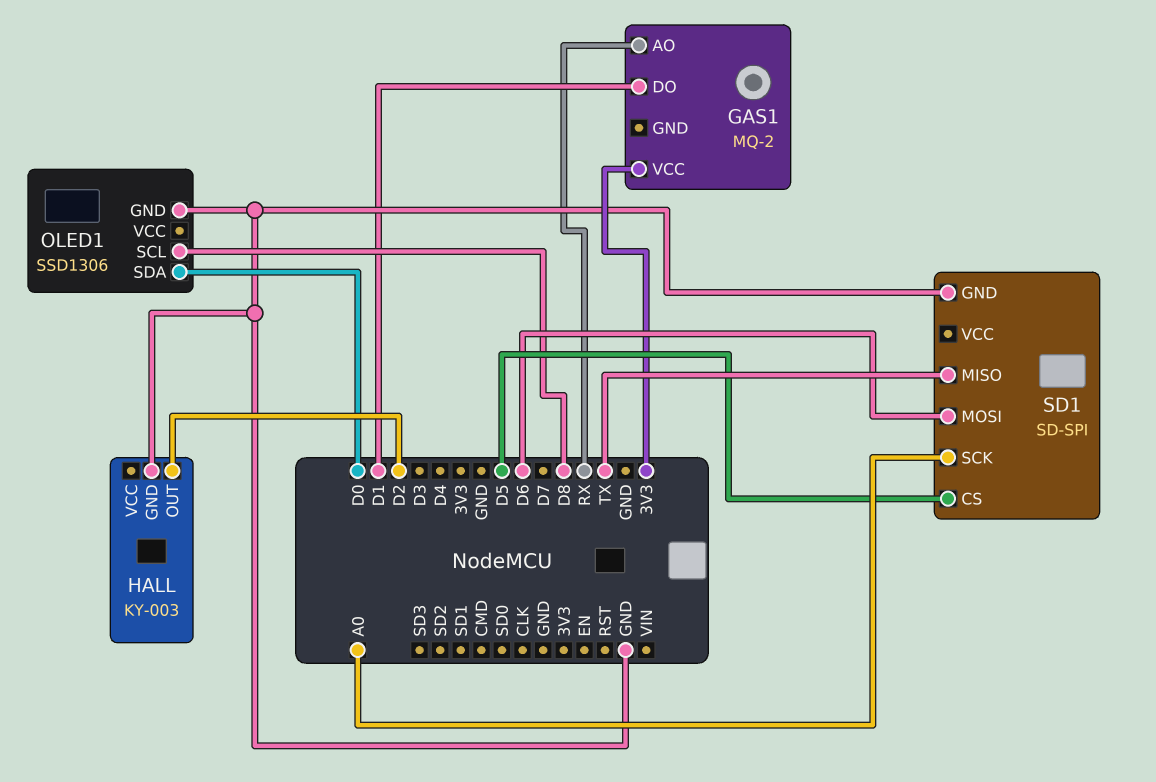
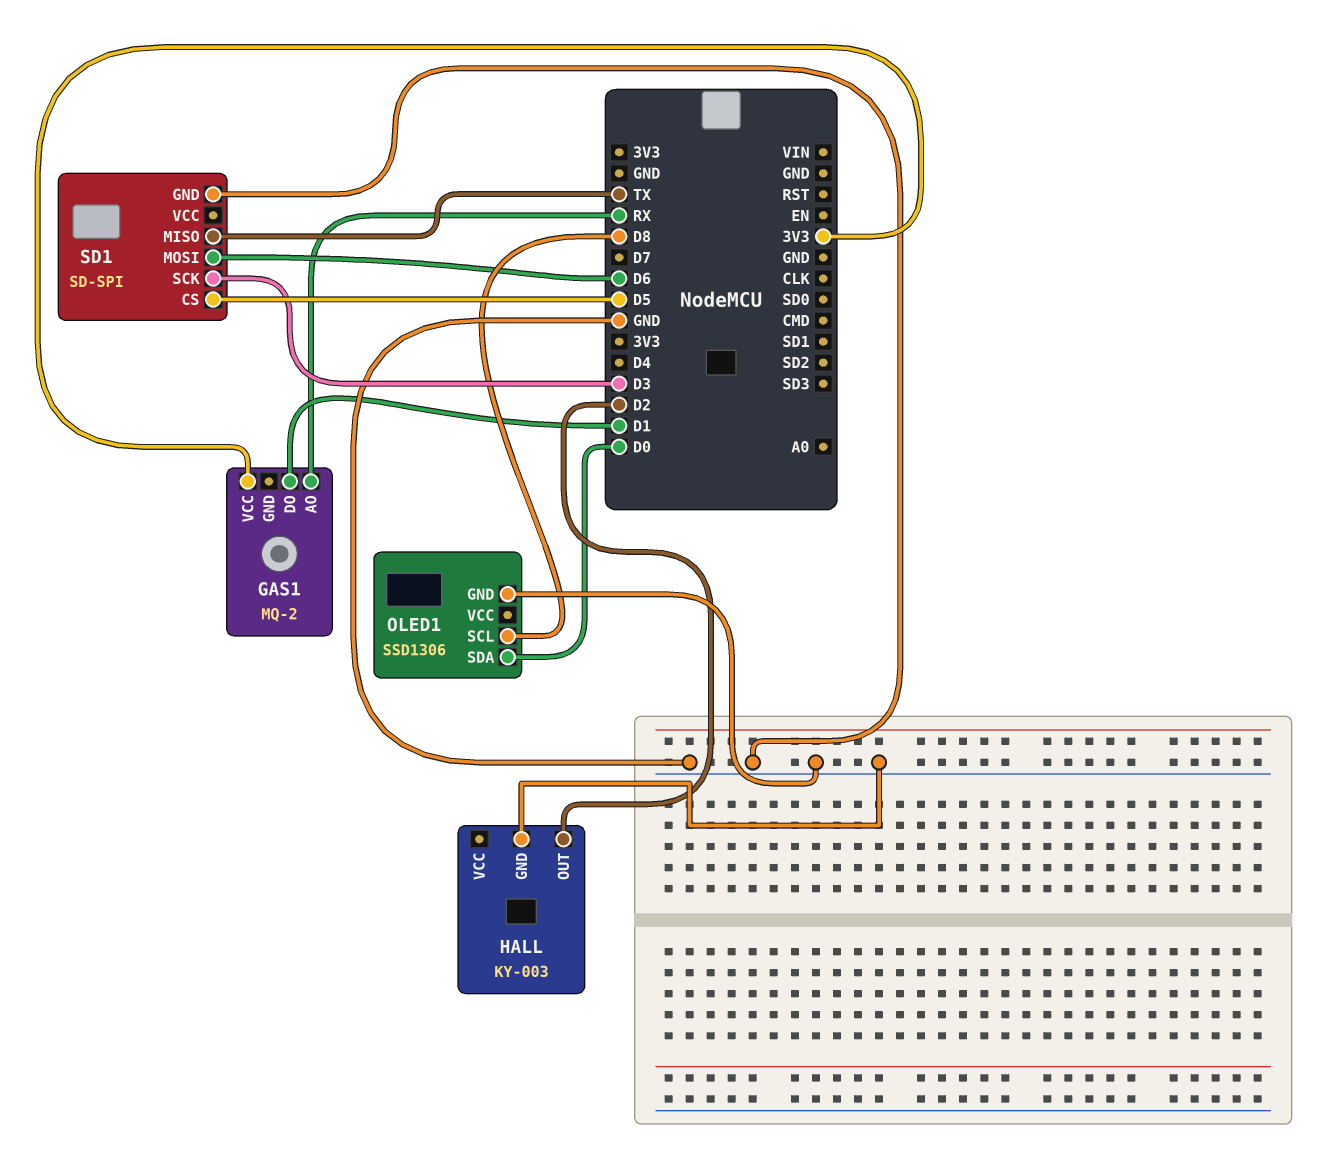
SD1 pin SCK: A0 -> D3

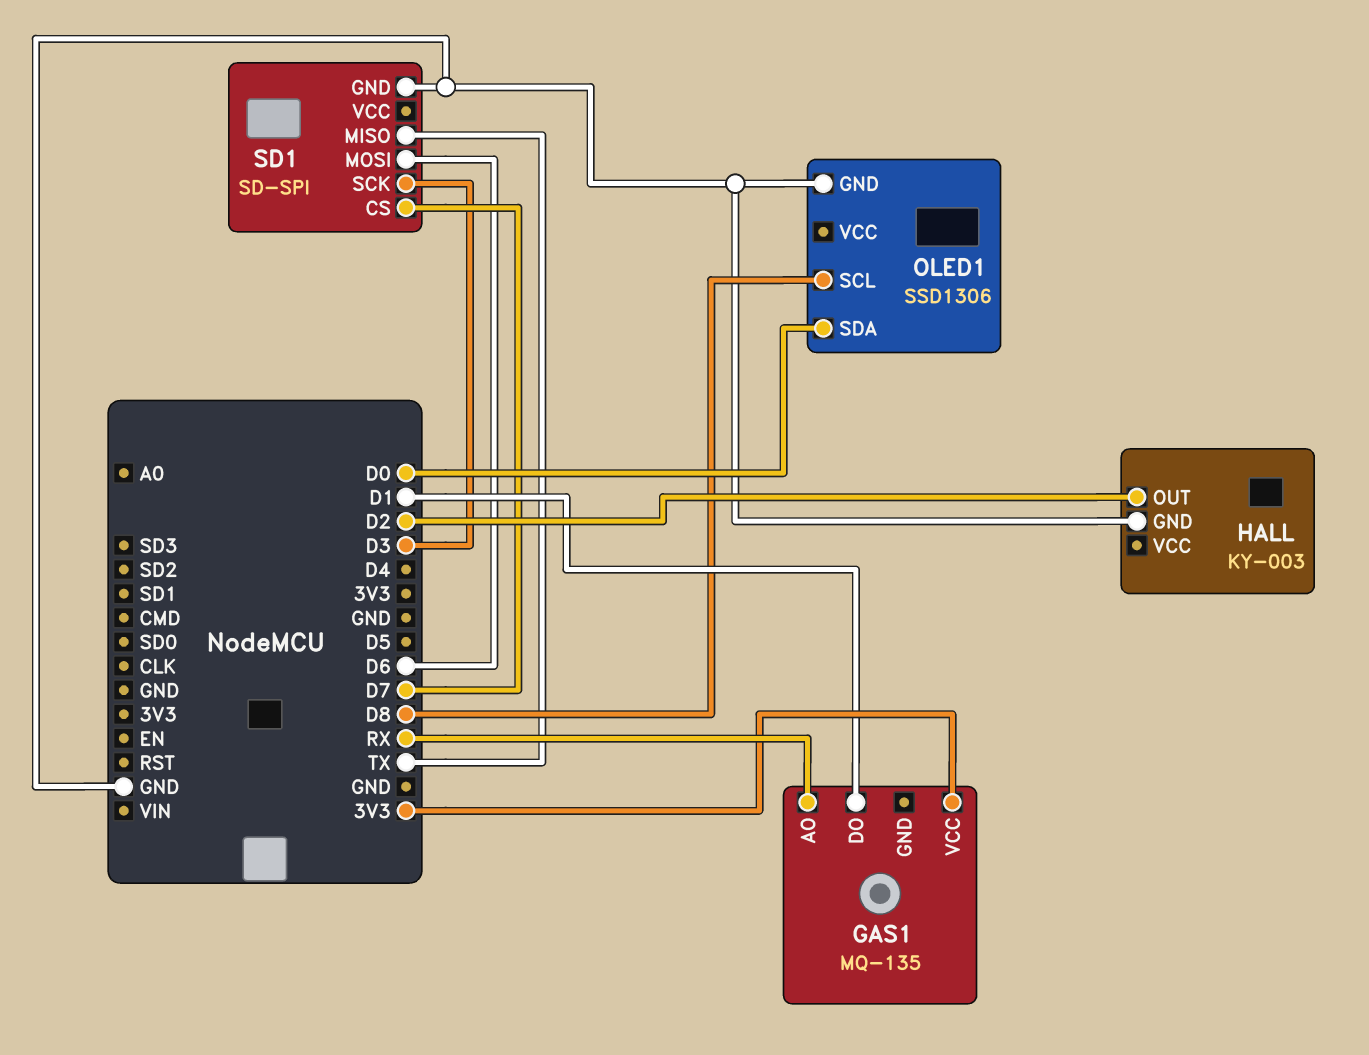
GAS1: MQ-2 -> MQ-135
SD1 pin CS: D5 -> D7

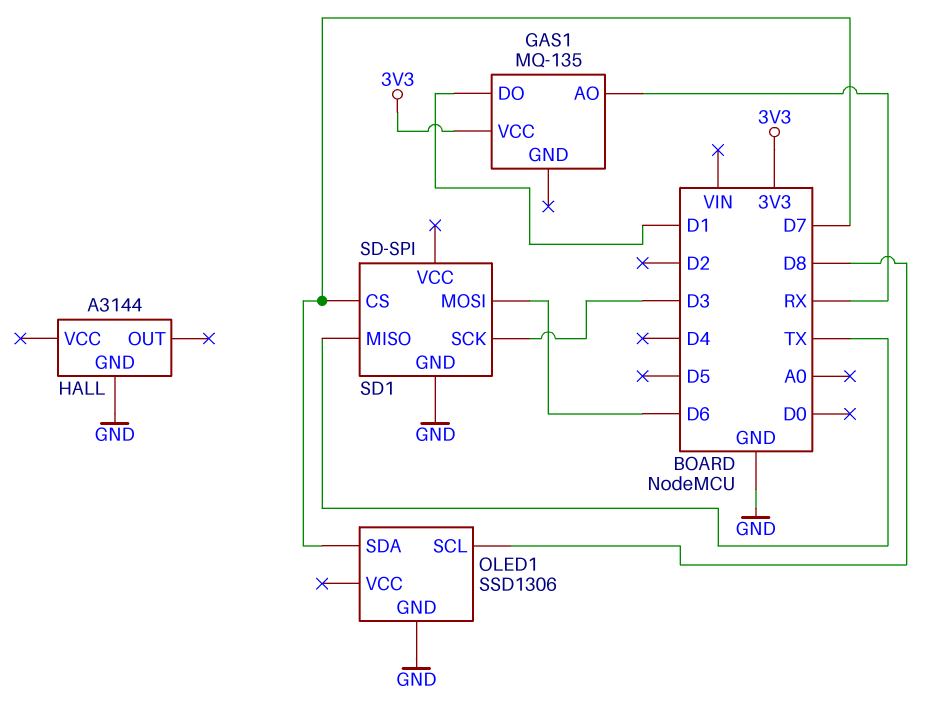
HALL: KY-003 -> A3144
HALL pin OUT: D2 -> none
OLED1 pin SDA: D0 -> D7

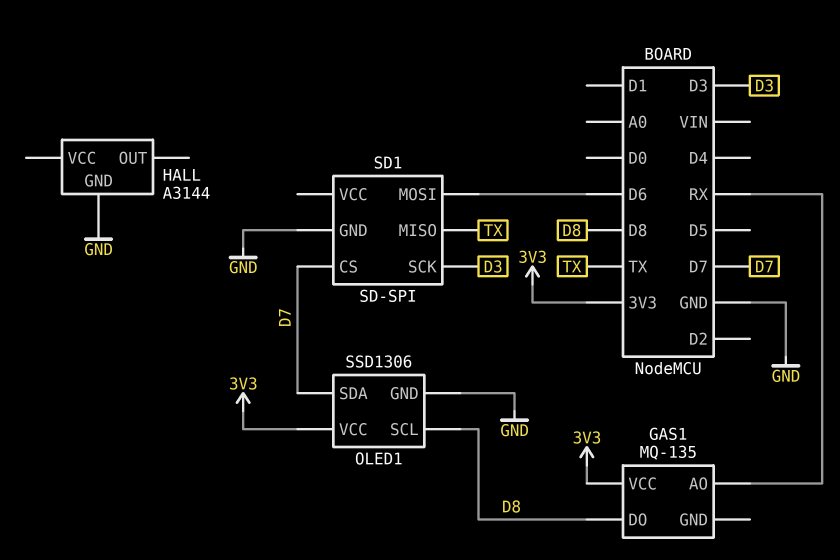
GAS1 pin DO: D1 -> D8
OLED1 pin VCC: none -> 3V3

